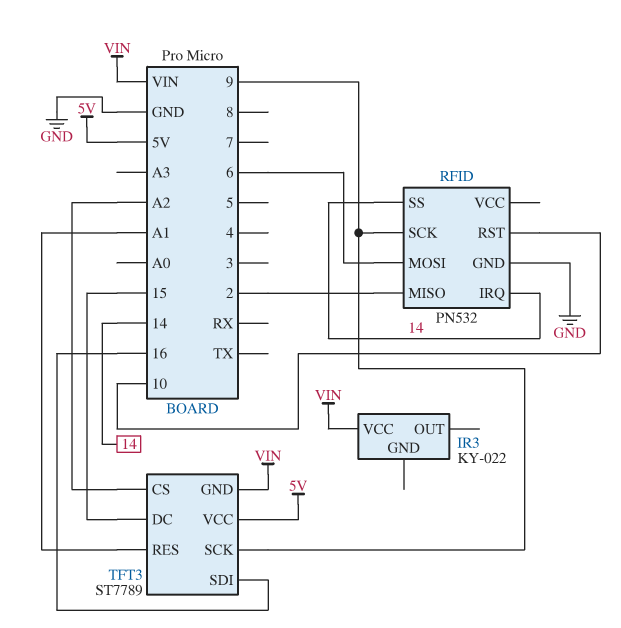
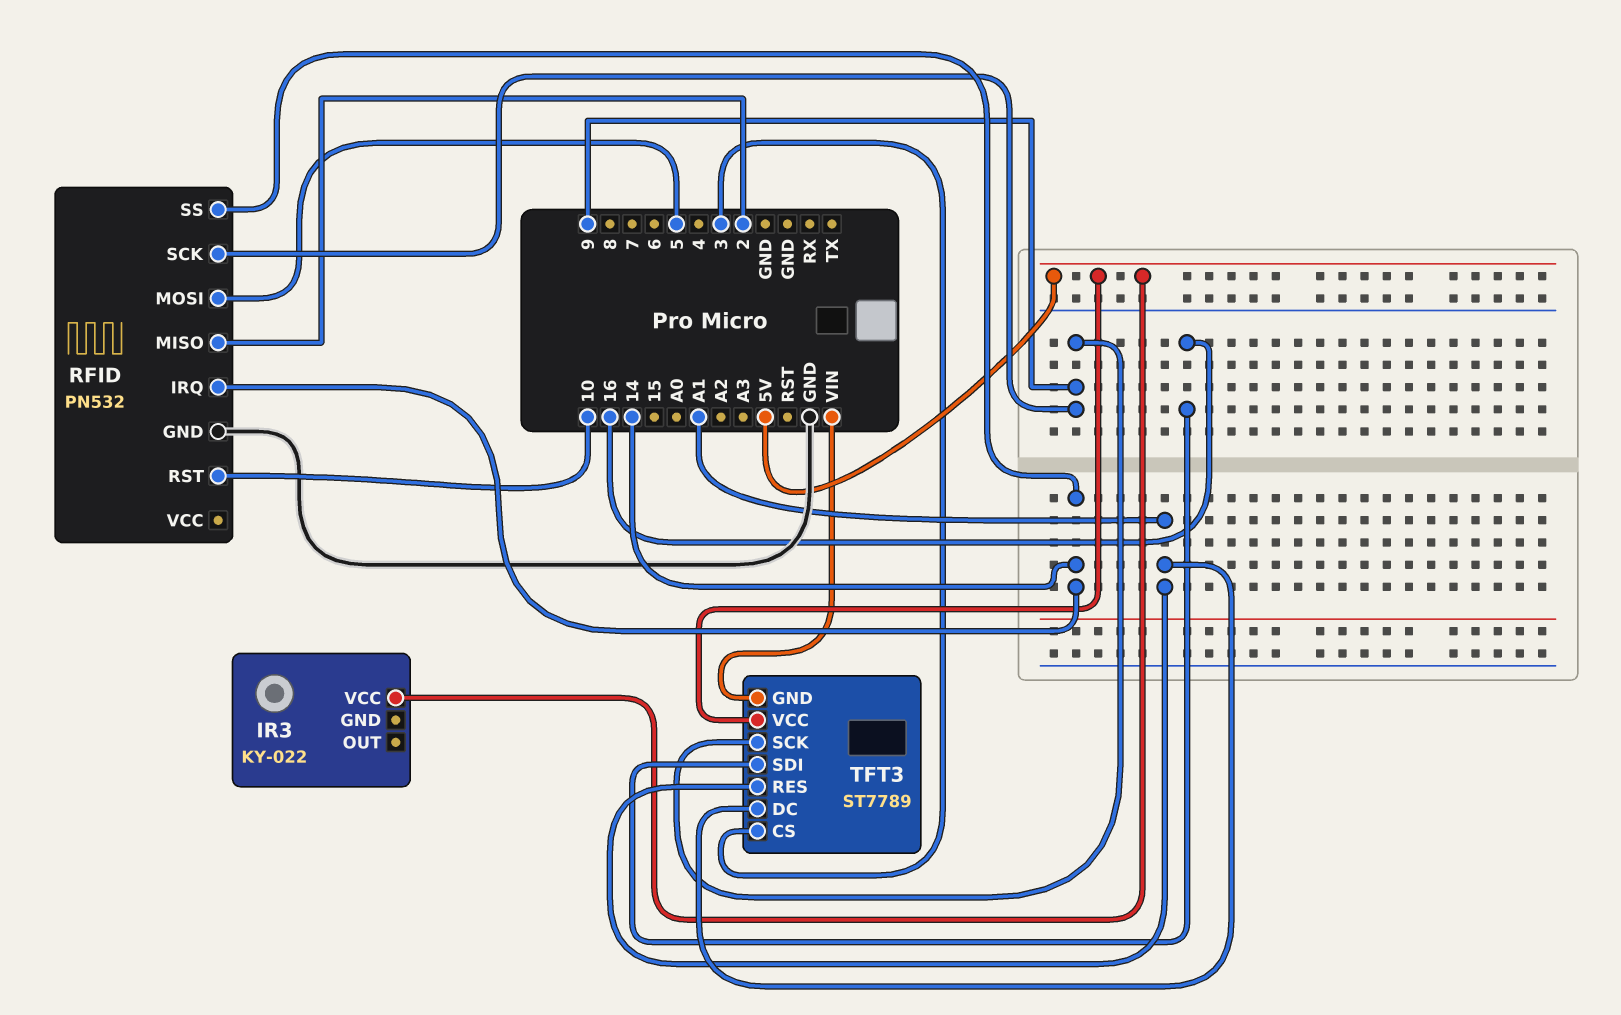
IR3 pin VCC: VIN -> 5V
RFID pin MOSI: 6 -> 5
TFT3 pin CS: A2 -> 3
TFT3 pin DC: 15 -> A1

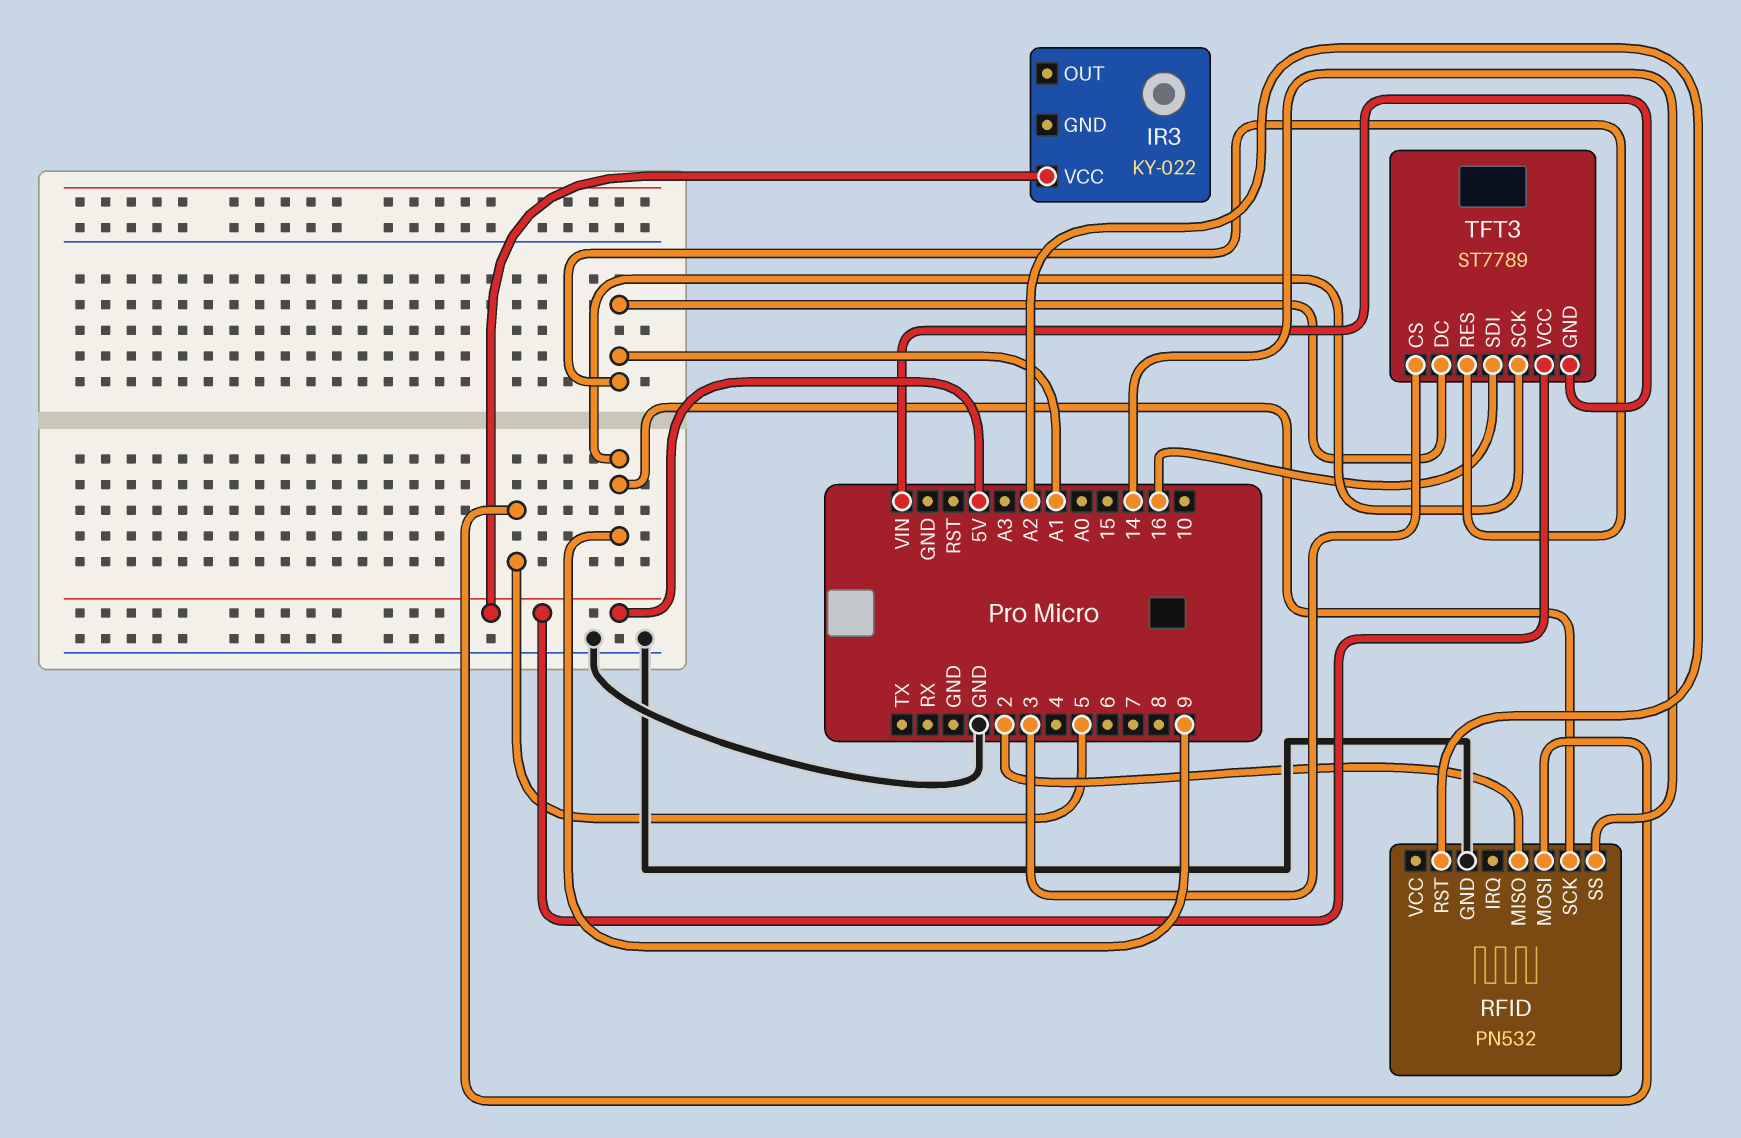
RFID pin IRQ: 14 -> none
RFID pin RST: 10 -> A2

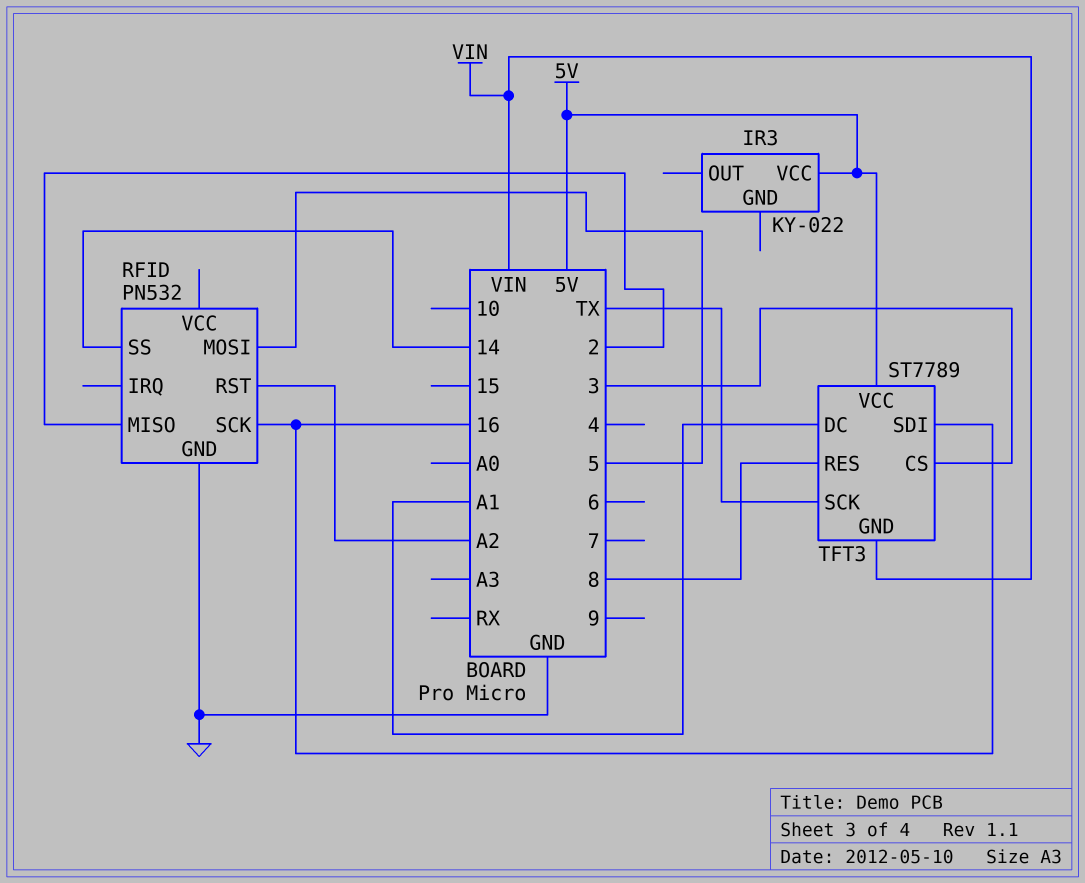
RFID pin SCK: 9 -> 16
TFT3 pin RES: A1 -> 8
TFT3 pin SCK: 9 -> TX

